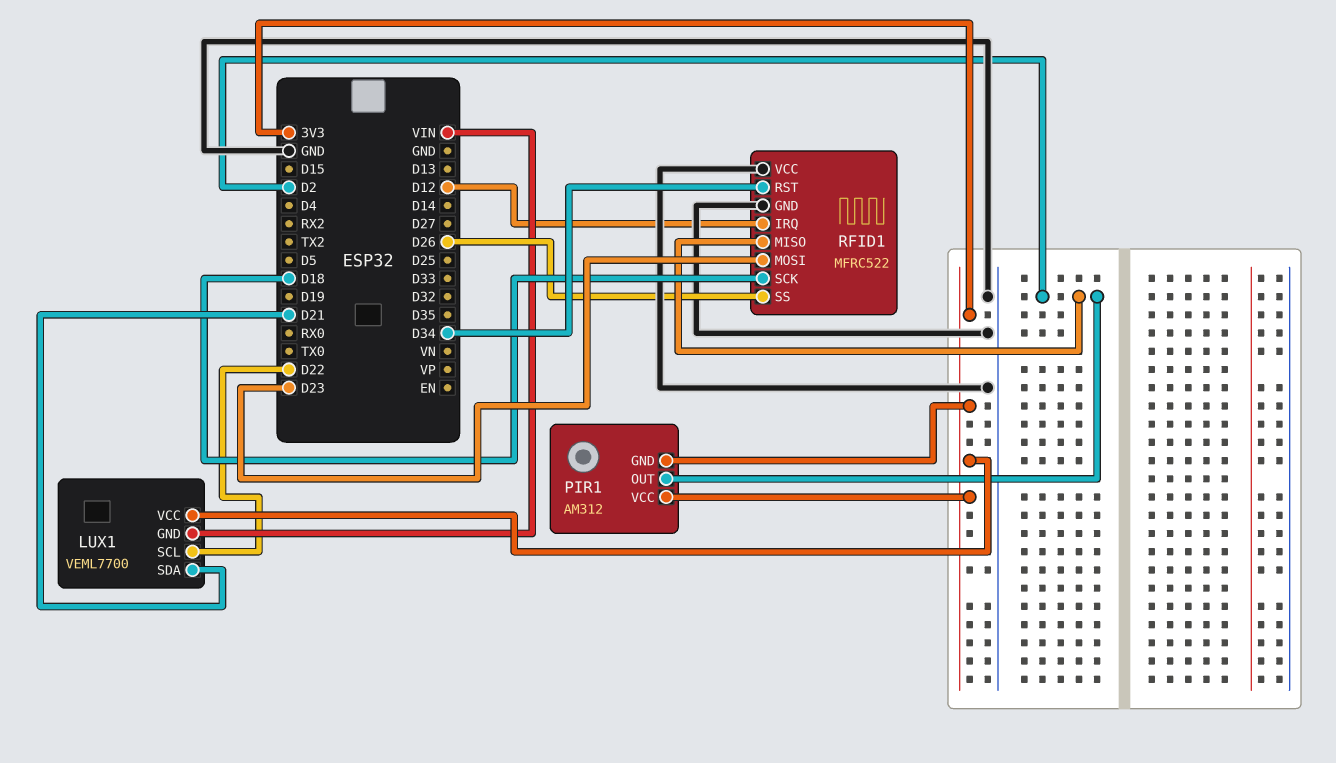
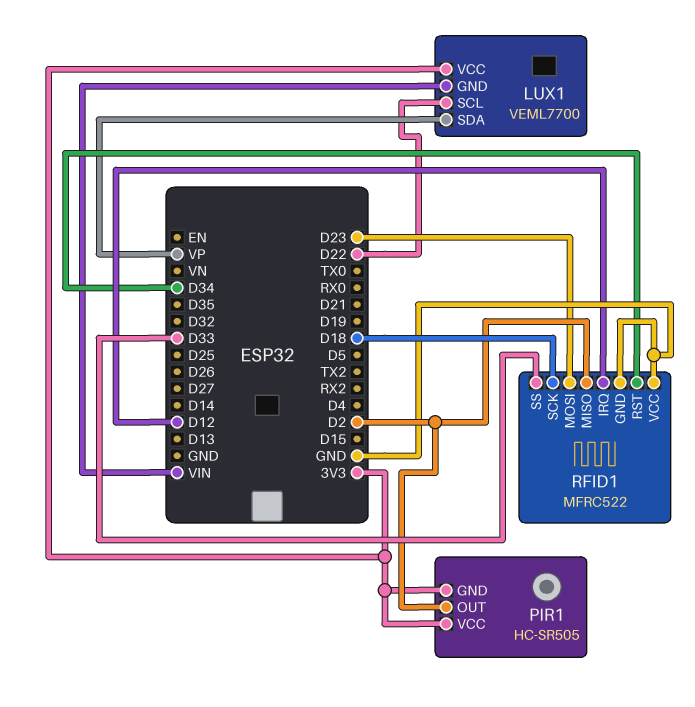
LUX1 pin SDA: D21 -> VP
PIR1: AM312 -> HC-SR505
RFID1 pin SS: D26 -> D33

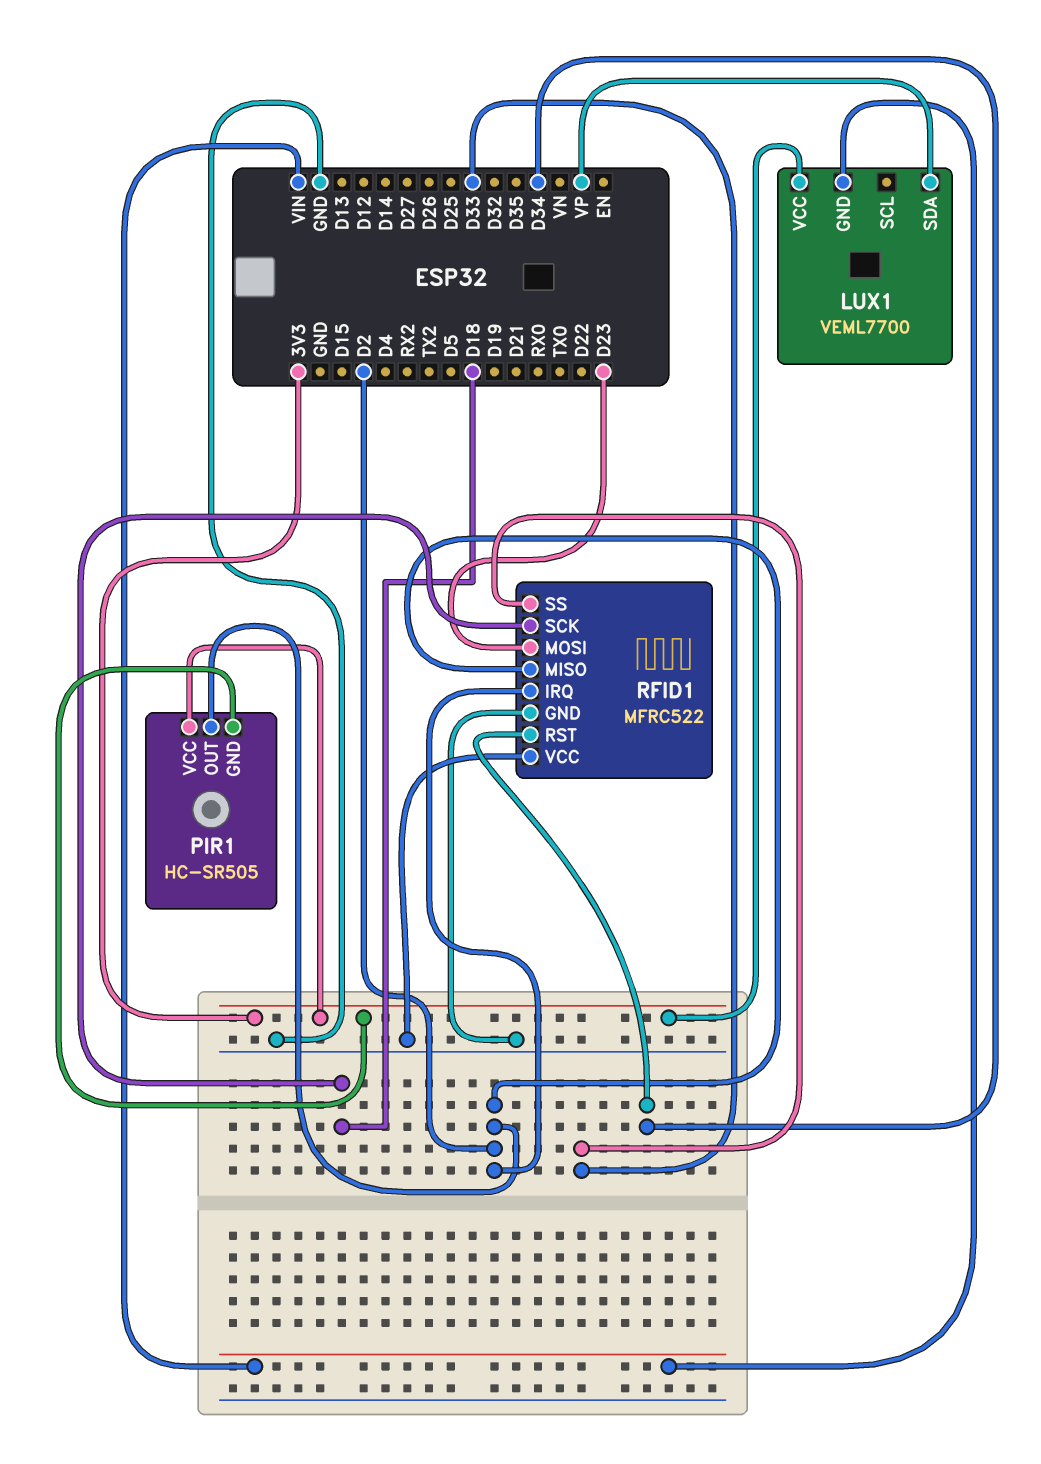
LUX1 pin SCL: D22 -> none
RFID1 pin IRQ: D12 -> D2

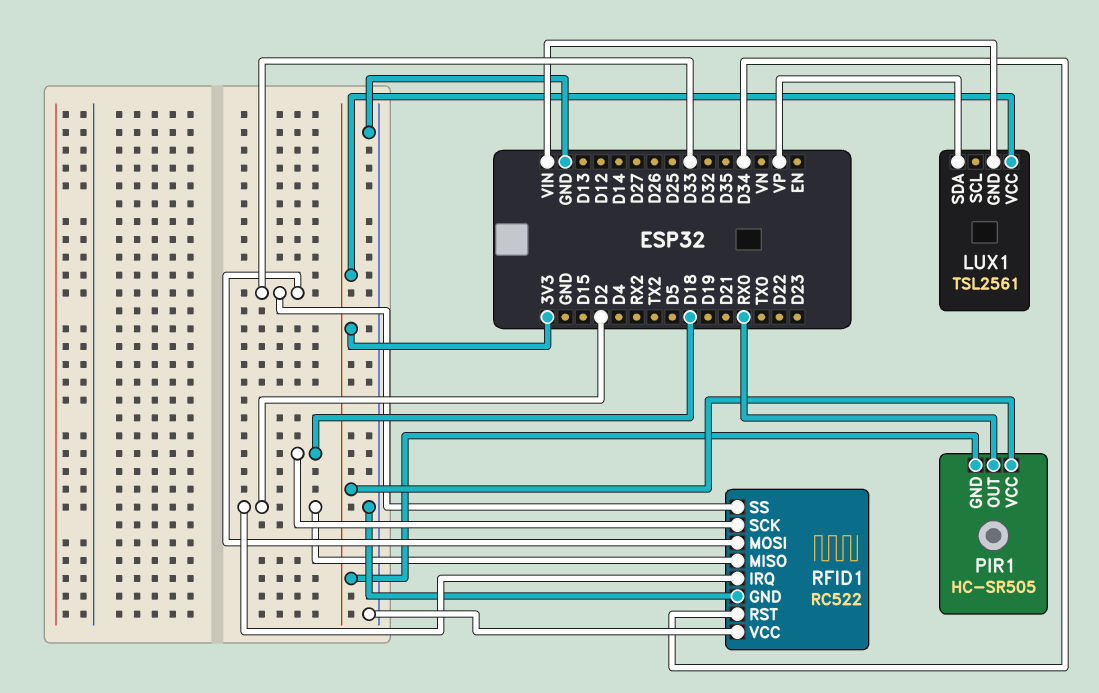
LUX1: VEML7700 -> TSL2561
PIR1 pin OUT: D2 -> RX0
RFID1: MFRC522 -> RC522
RFID1 pin MOSI: D23 -> D33

